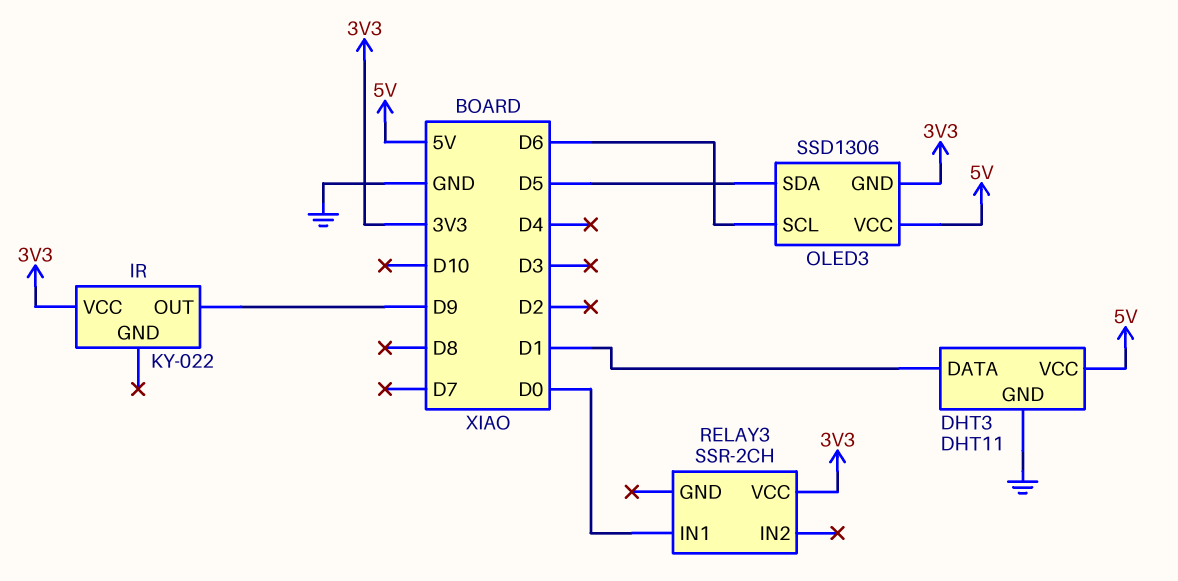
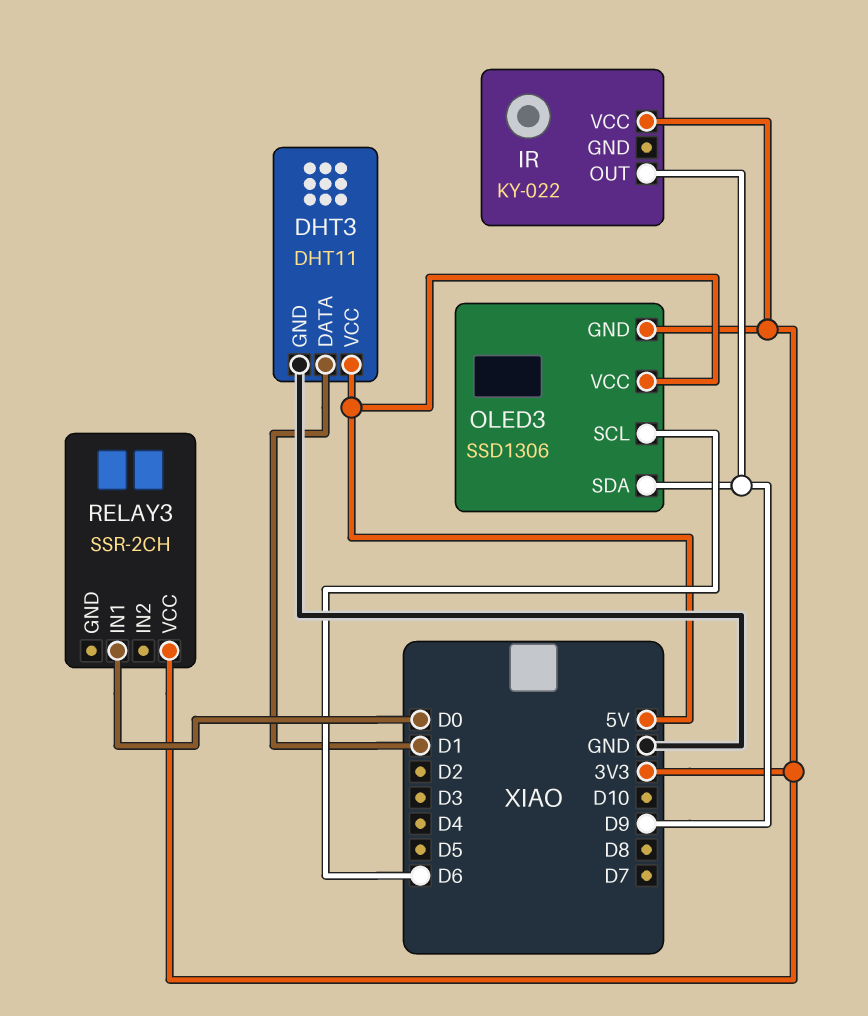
OLED3 pin SDA: D5 -> D9

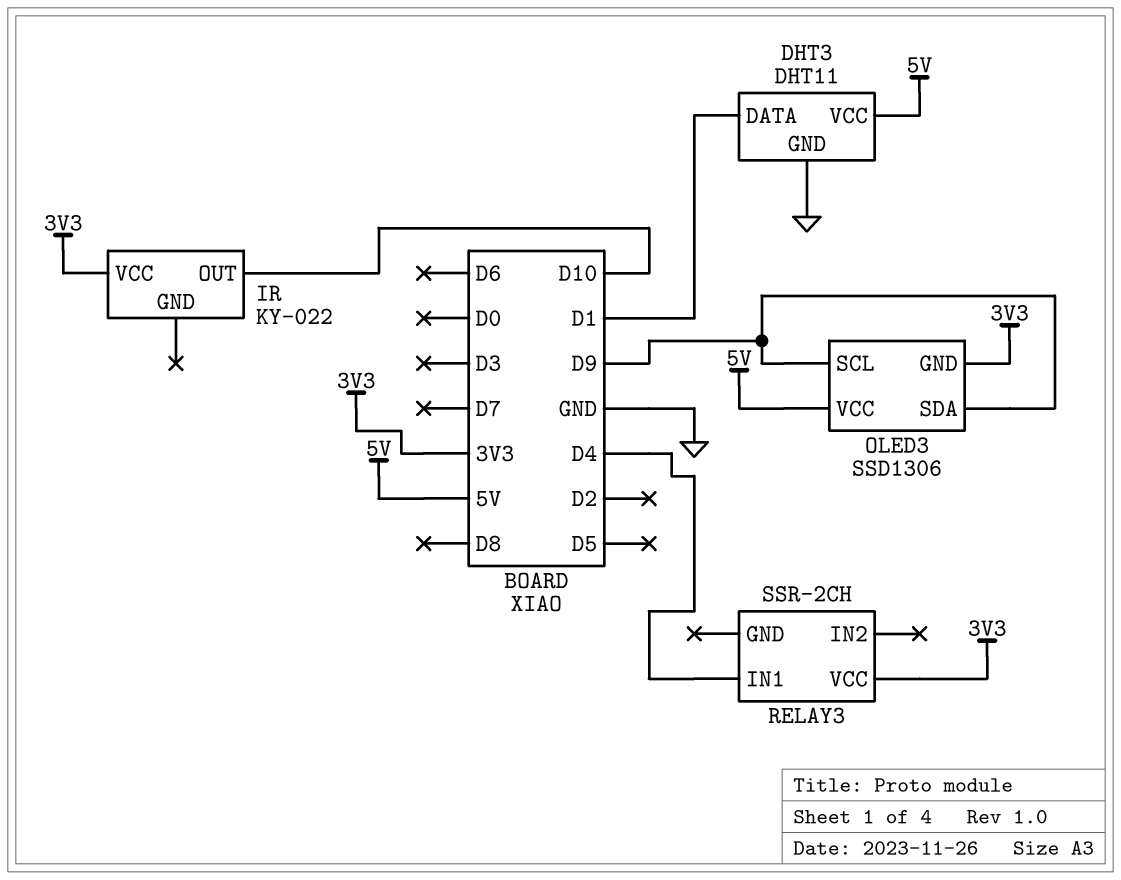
IR pin OUT: D9 -> D10
OLED3 pin SCL: D6 -> D9
RELAY3 pin IN1: D0 -> D4

